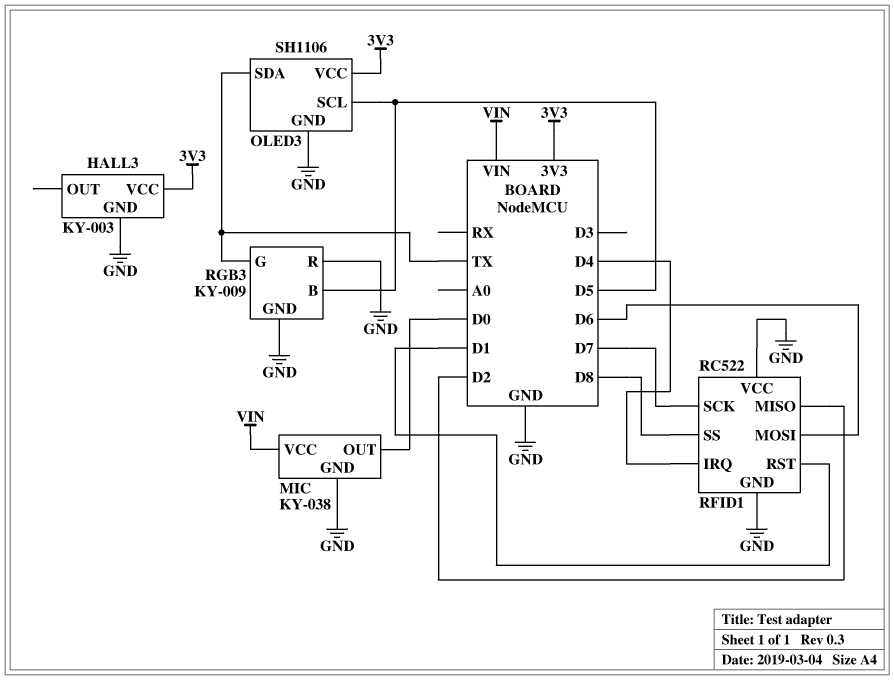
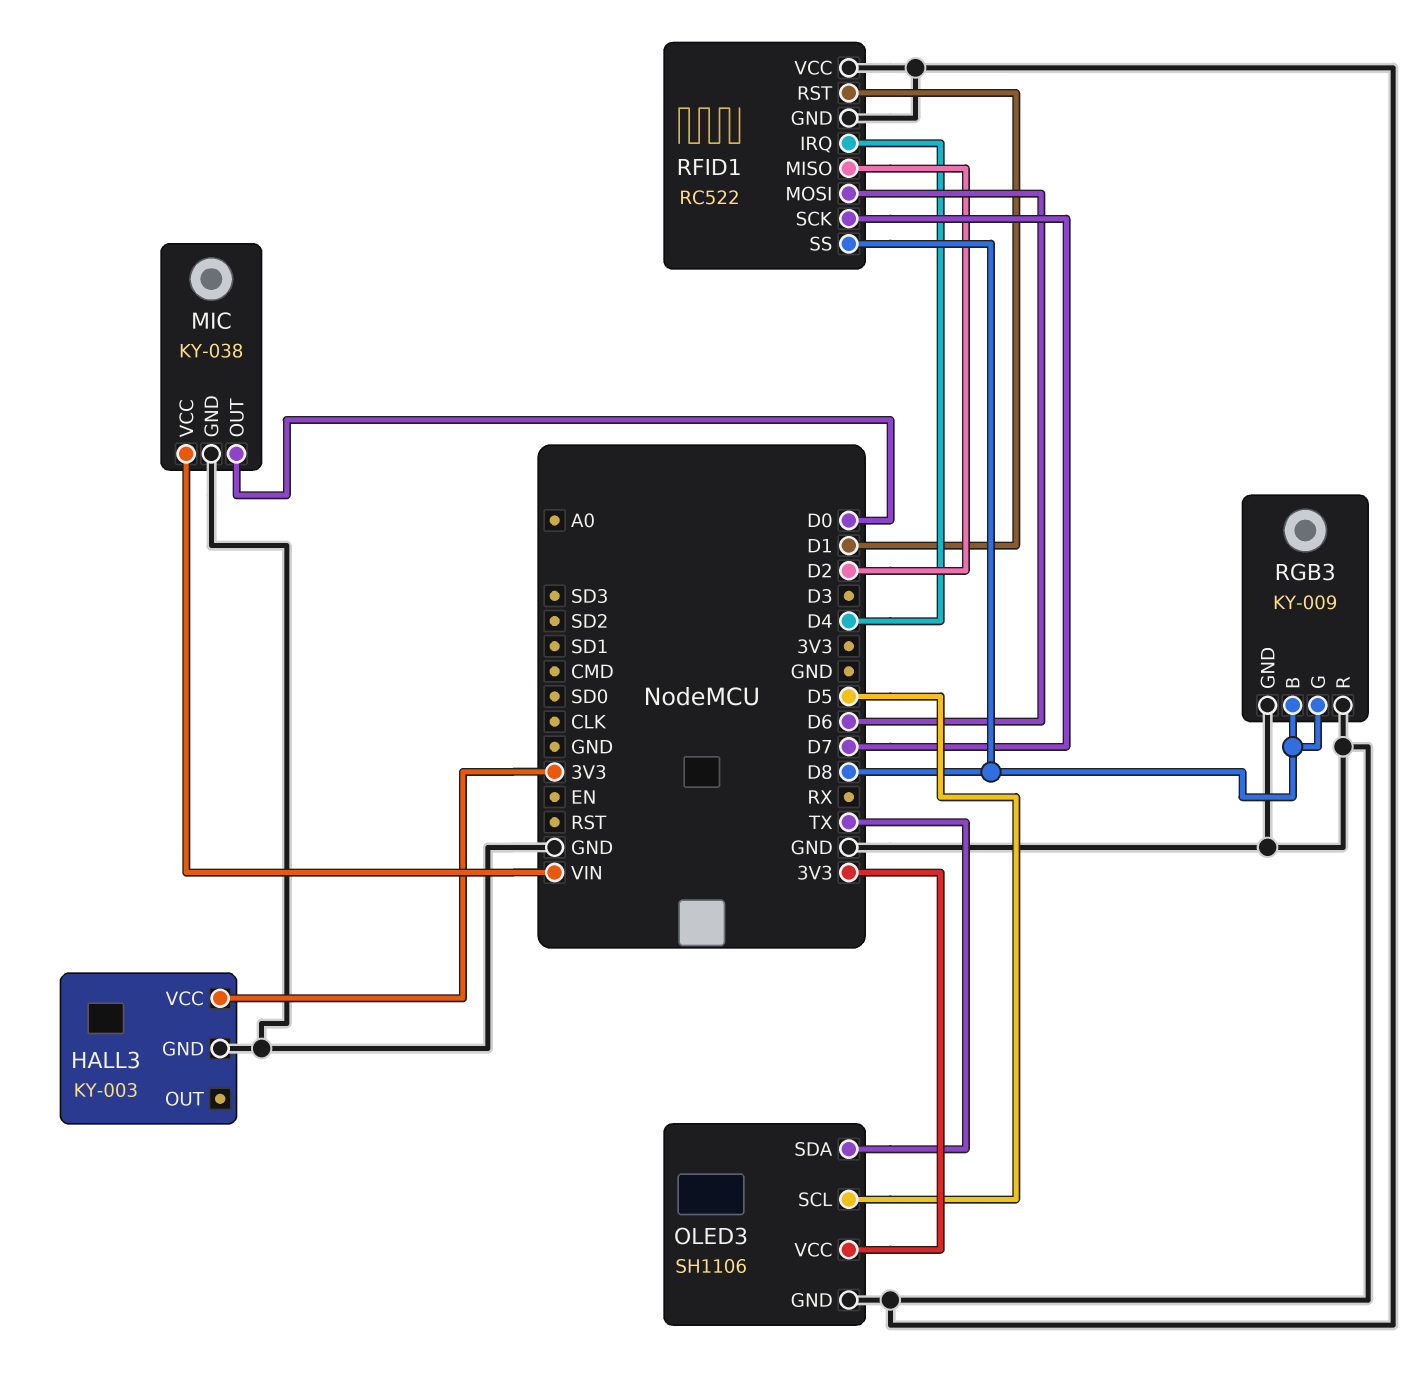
RGB3 pin B: D5 -> D8
RGB3 pin G: TX -> D8

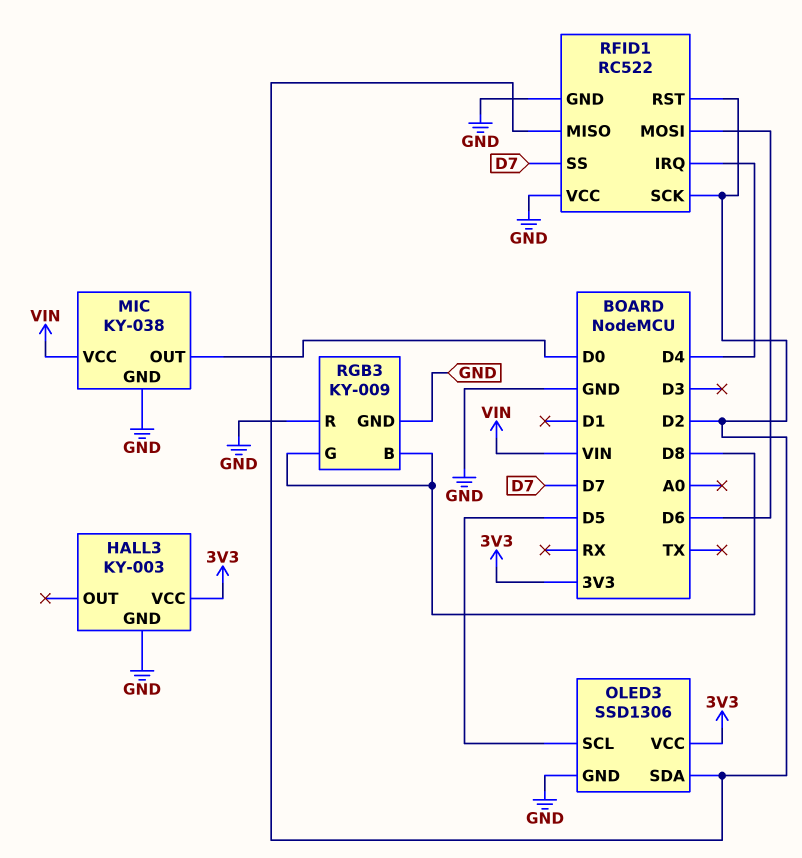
OLED3: SH1106 -> SSD1306
OLED3 pin SDA: TX -> D2
RFID1 pin RST: D1 -> D2
RFID1 pin SCK: D7 -> D2
RFID1 pin SS: D8 -> D7

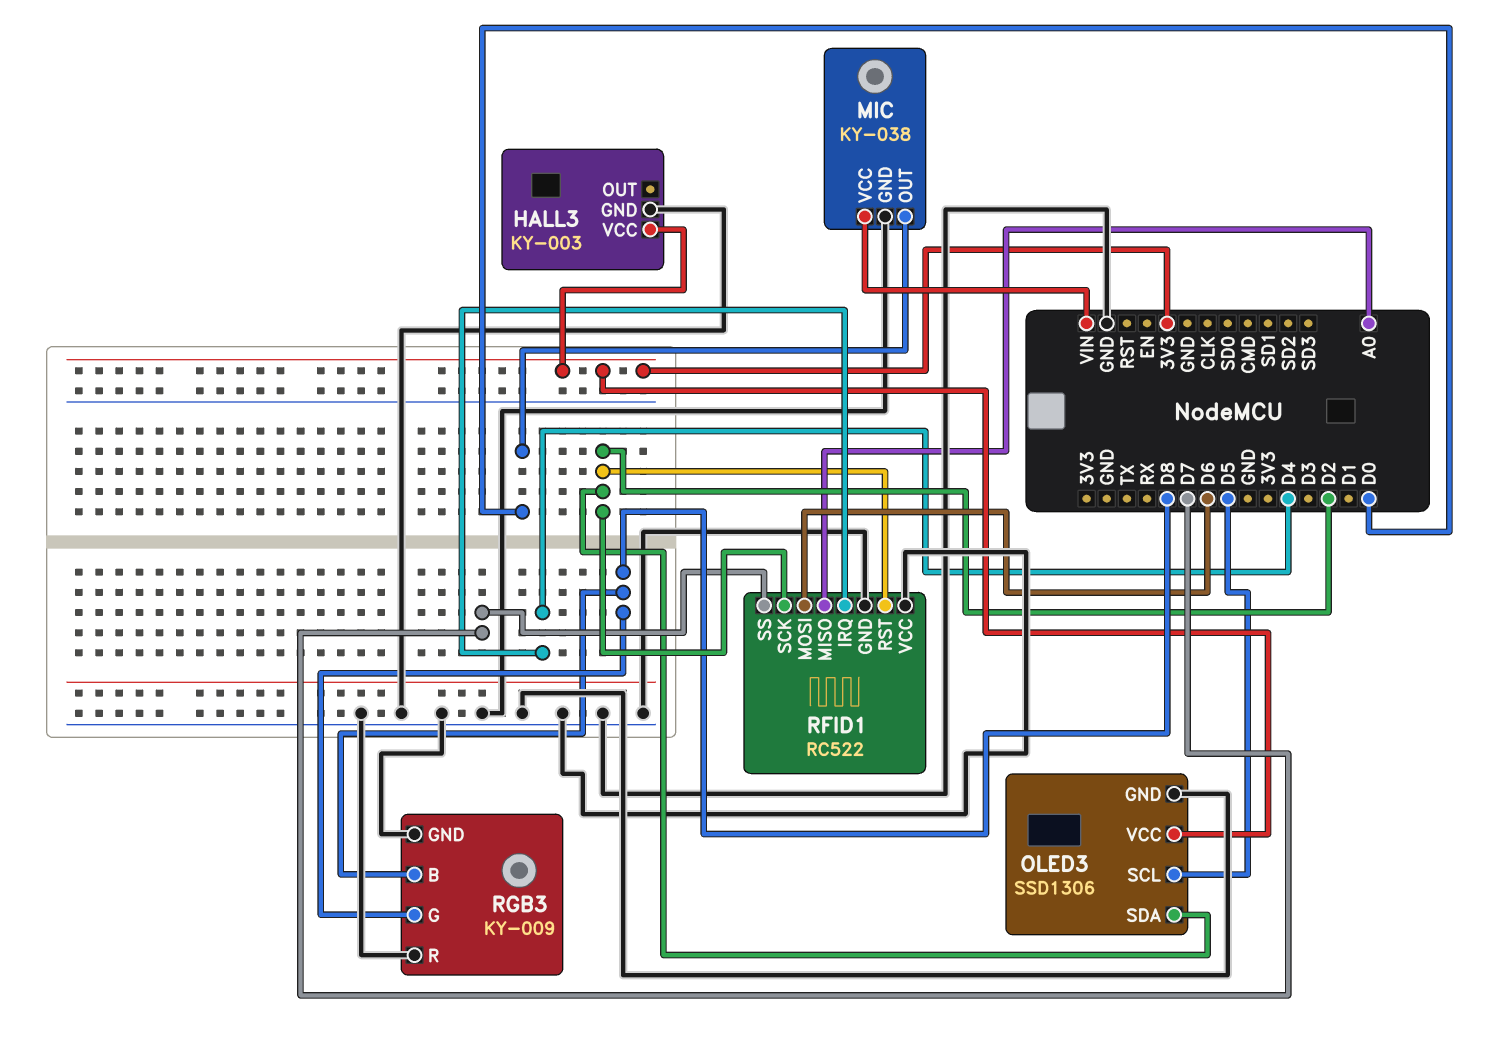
RFID1 pin MISO: D2 -> A0

